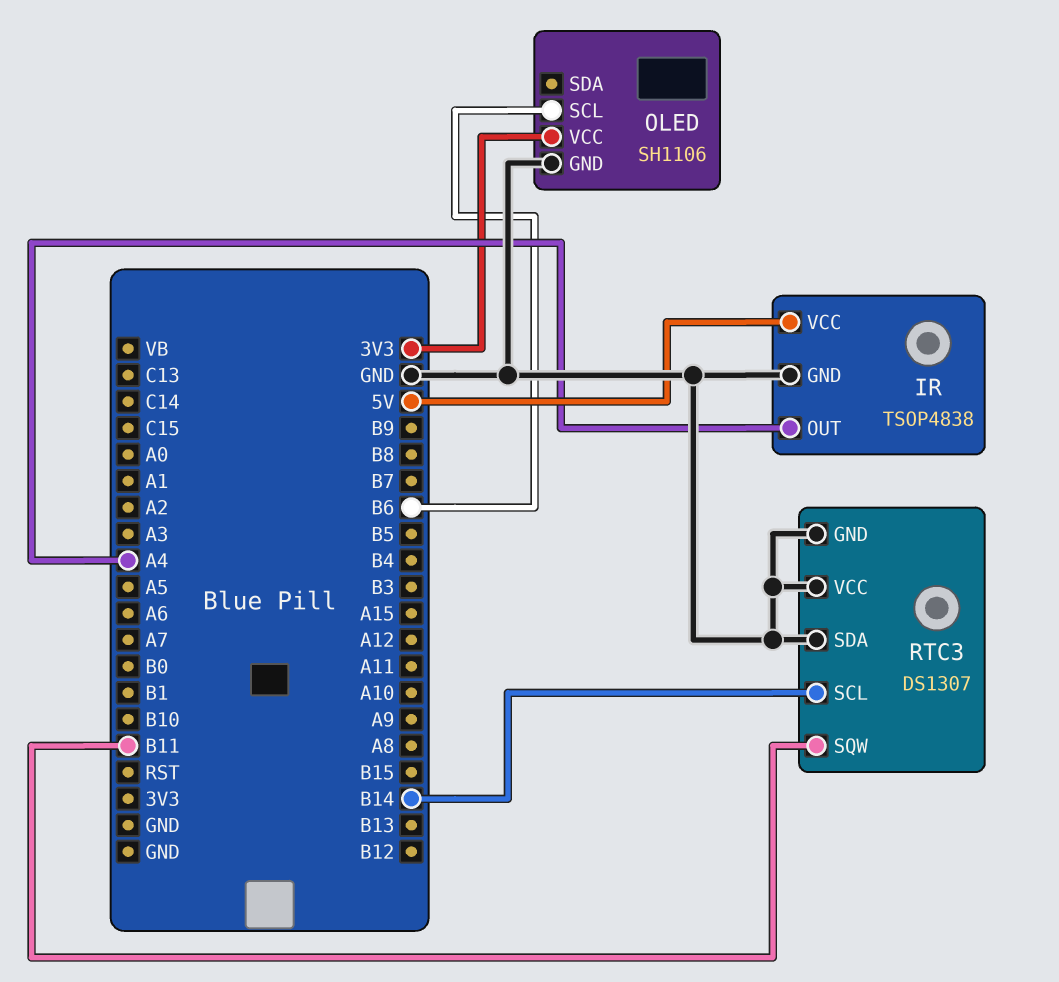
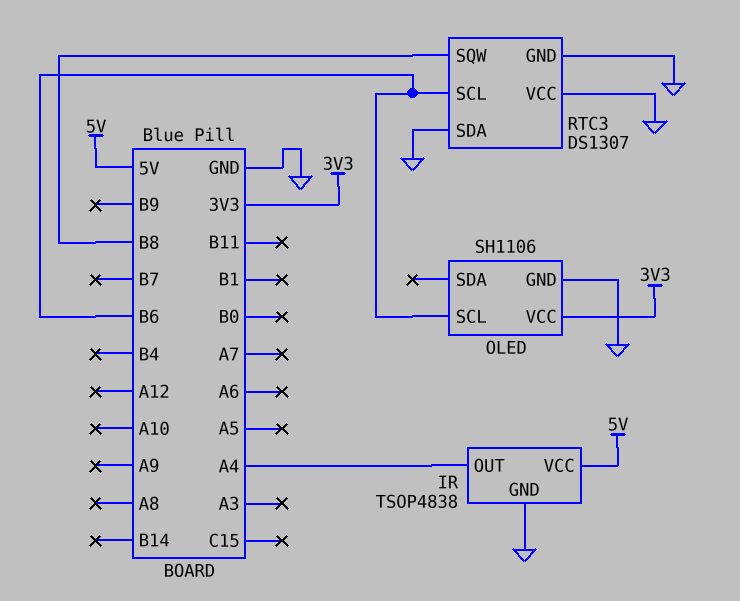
RTC3 pin SCL: B14 -> B6
RTC3 pin SQW: B11 -> B8

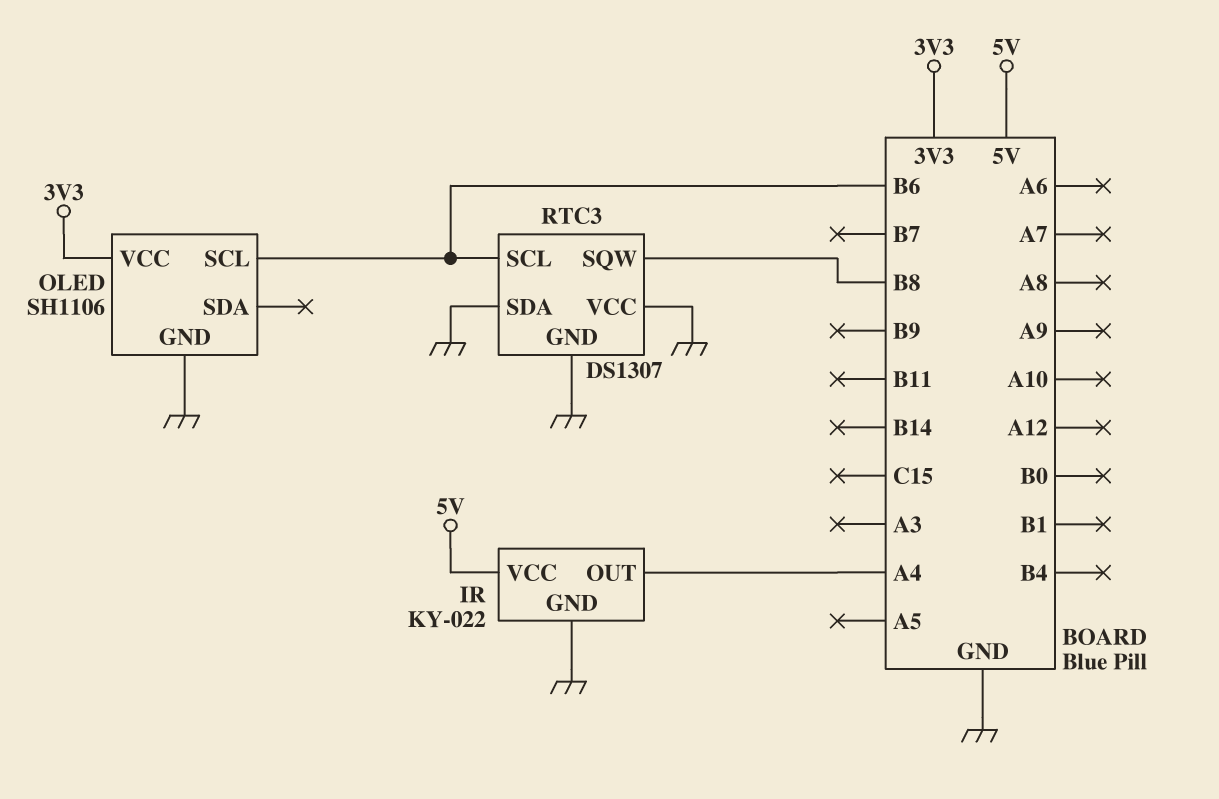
IR: TSOP4838 -> KY-022

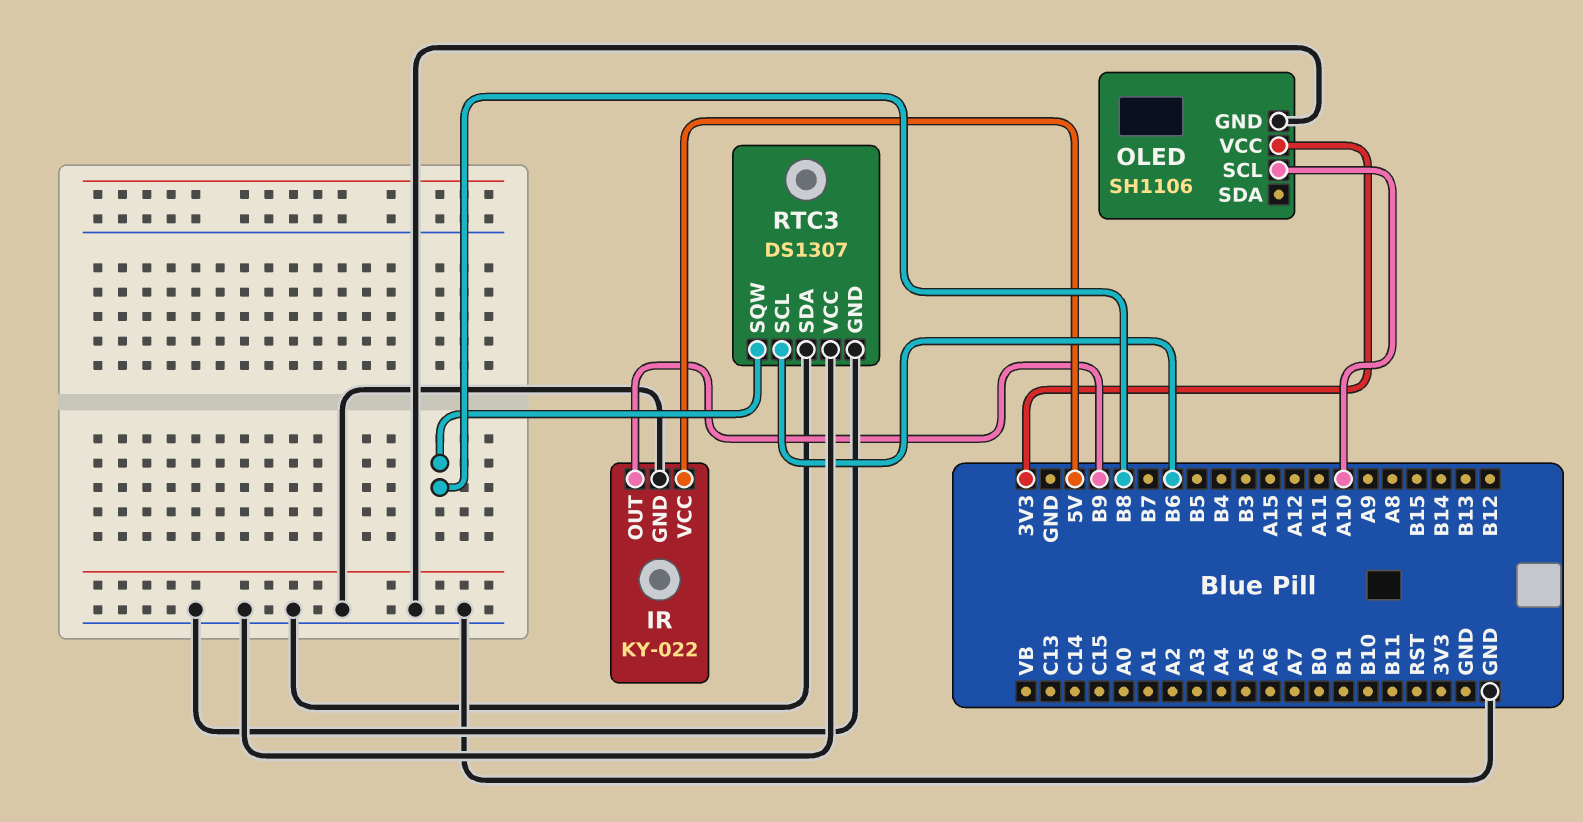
IR pin OUT: A4 -> B9
OLED pin SCL: B6 -> A10

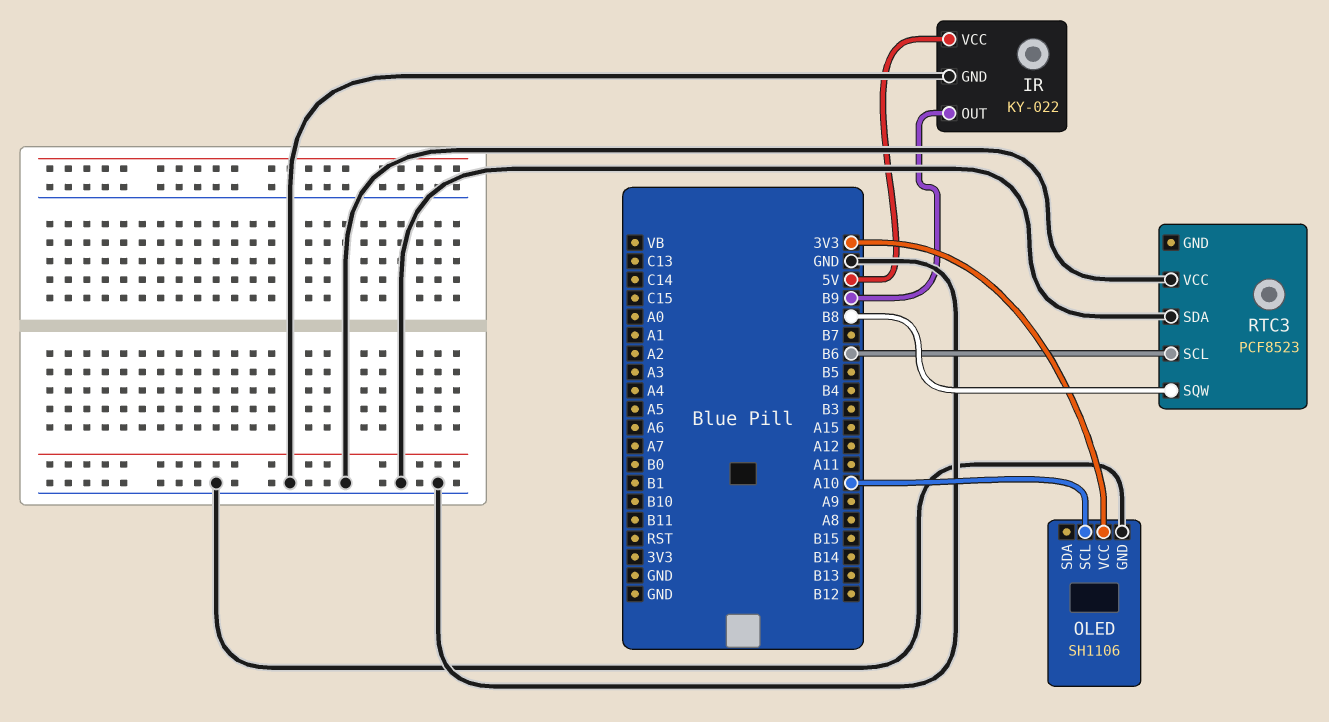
RTC3: DS1307 -> PCF8523
RTC3 pin GND: GND -> none

